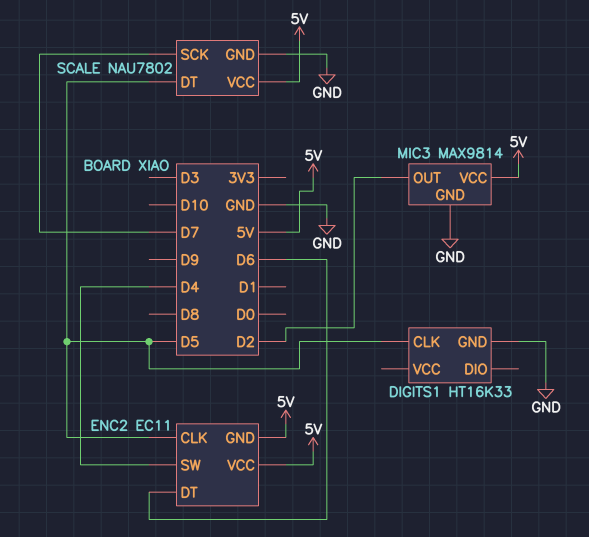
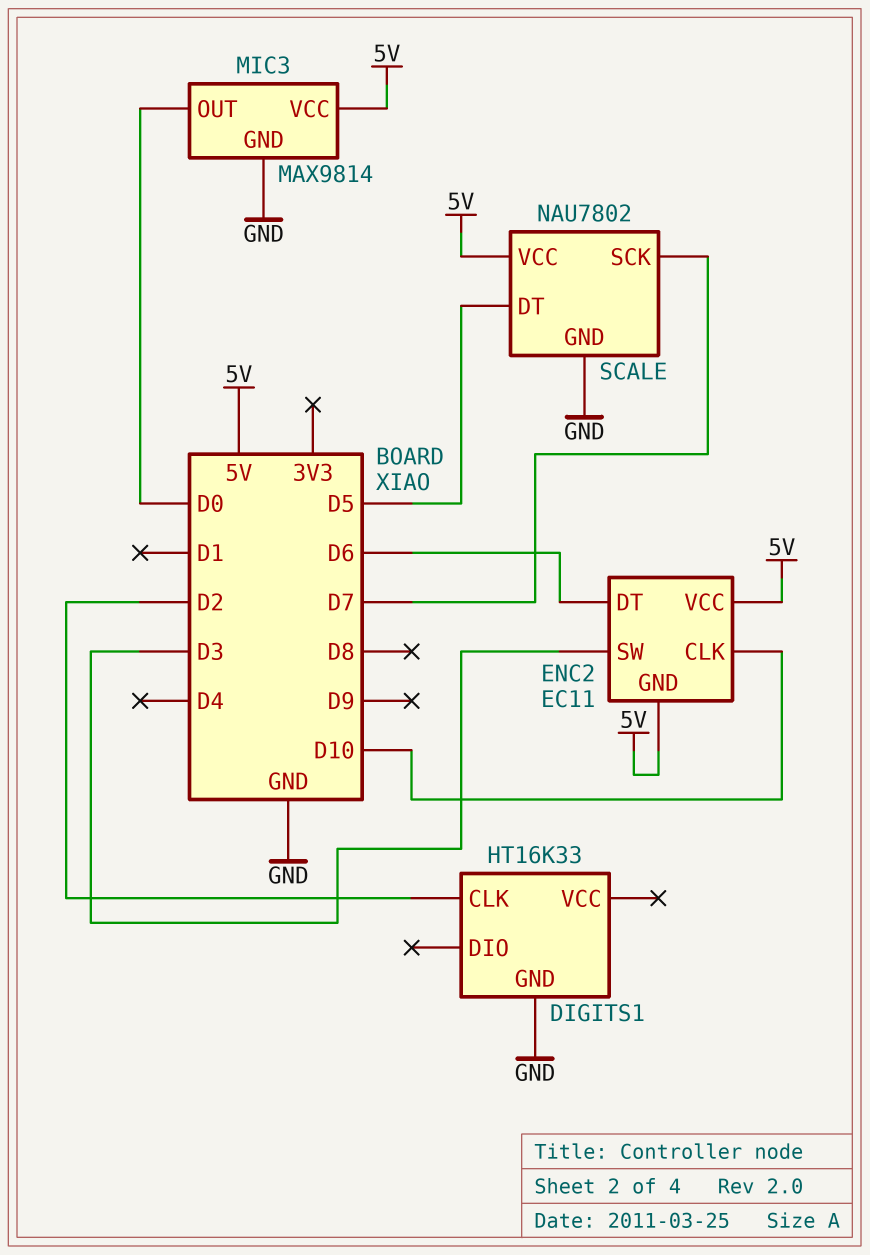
DIGITS1 pin CLK: D5 -> D2
ENC2 pin CLK: D5 -> D10
ENC2 pin SW: D4 -> D3
MIC3 pin OUT: D2 -> D0

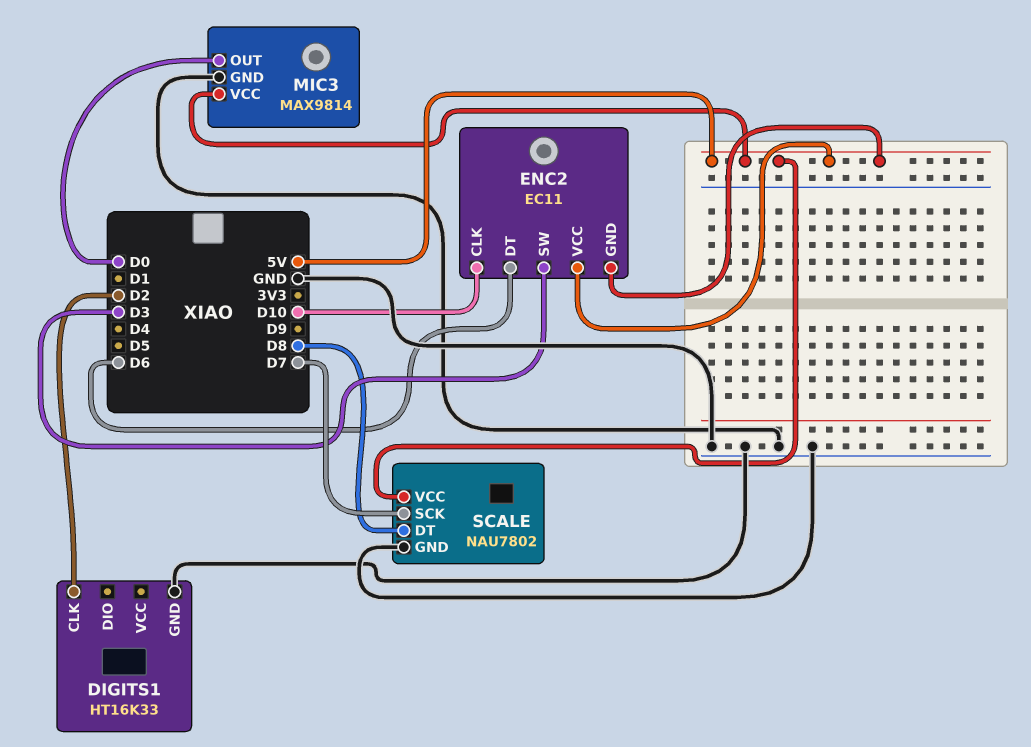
SCALE pin DT: D5 -> D8

